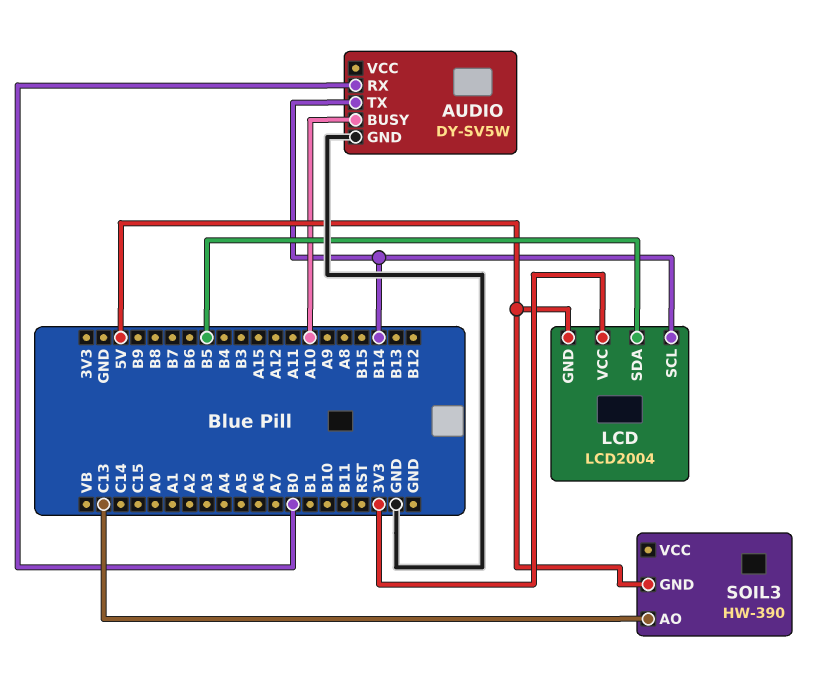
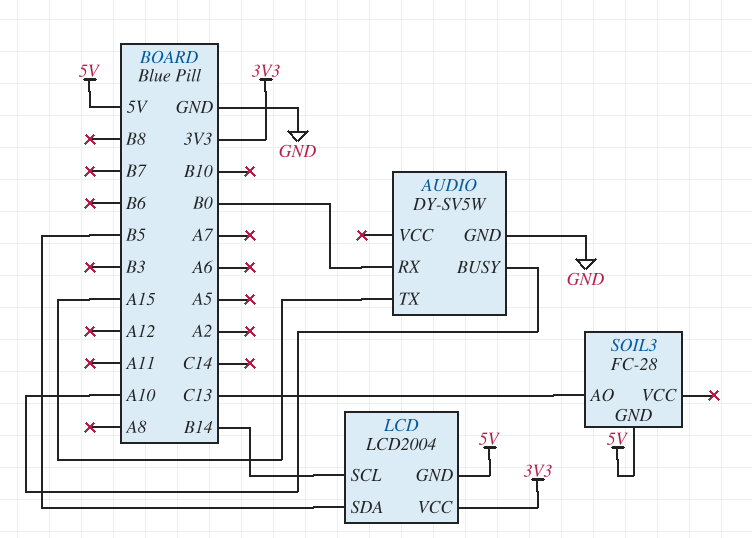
AUDIO pin TX: B14 -> A15
SOIL3: HW-390 -> FC-28

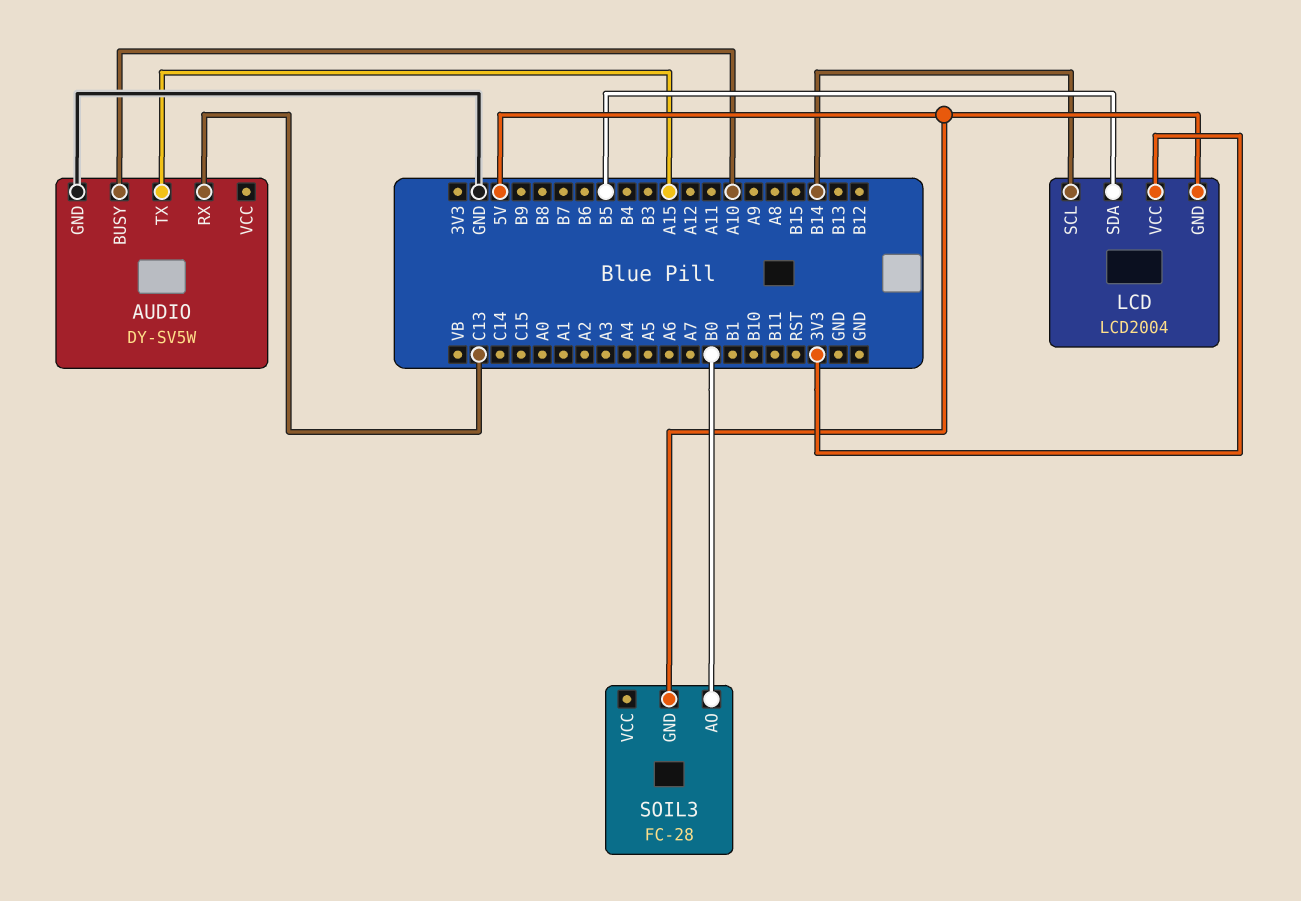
AUDIO pin RX: B0 -> C13
SOIL3 pin AO: C13 -> B0

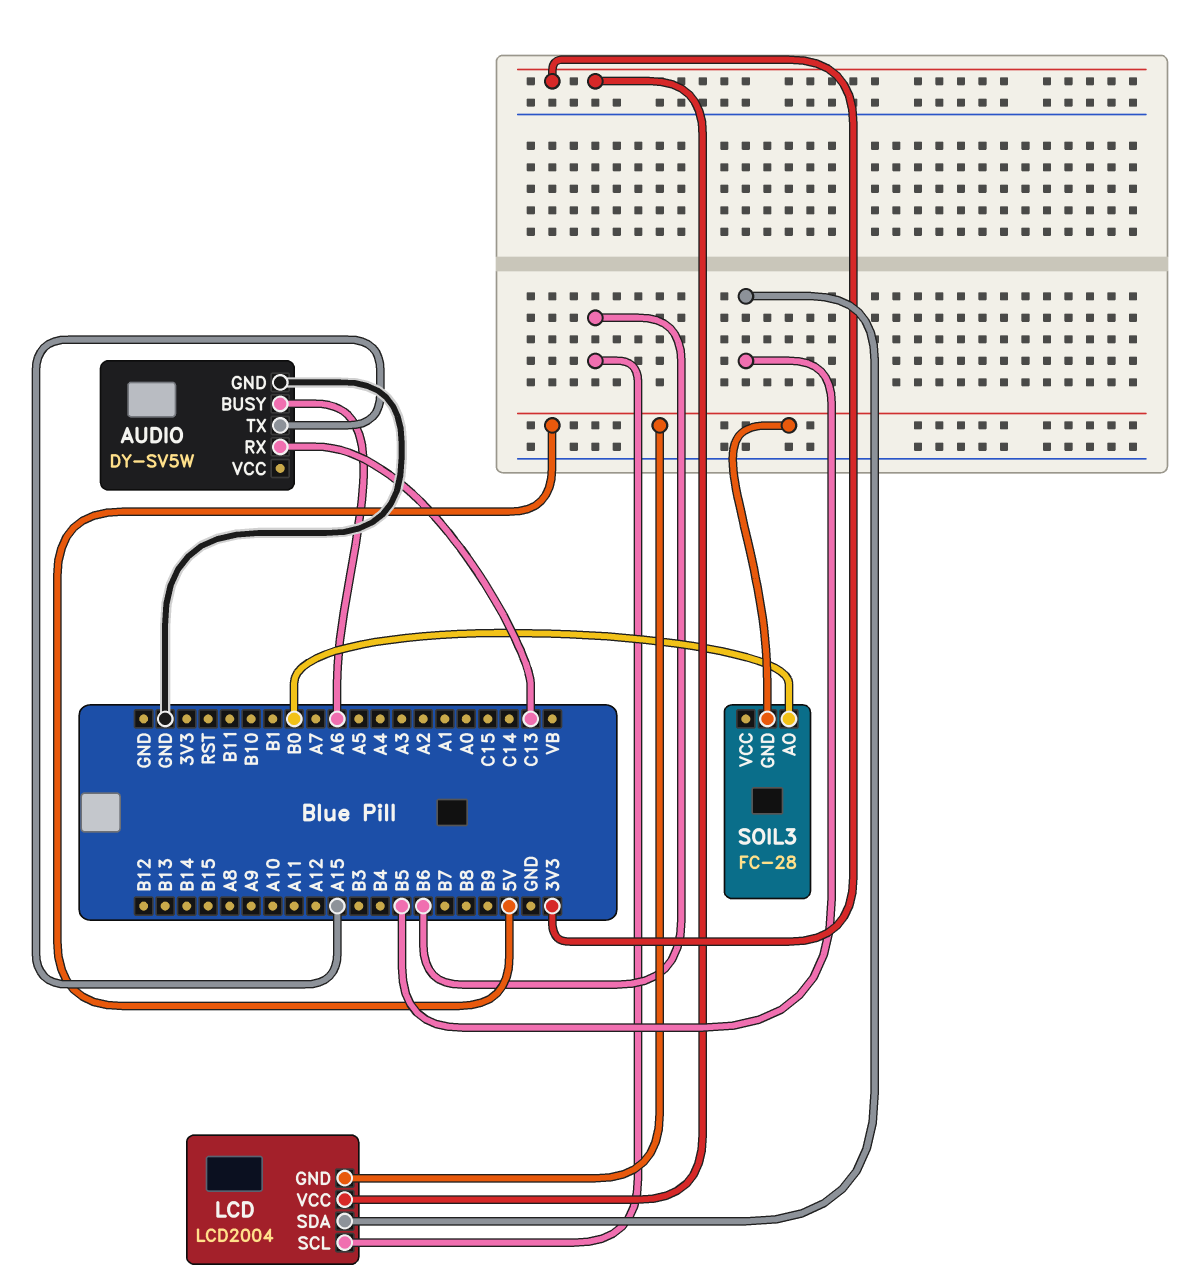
AUDIO pin BUSY: A10 -> A6
LCD pin SCL: B14 -> B6

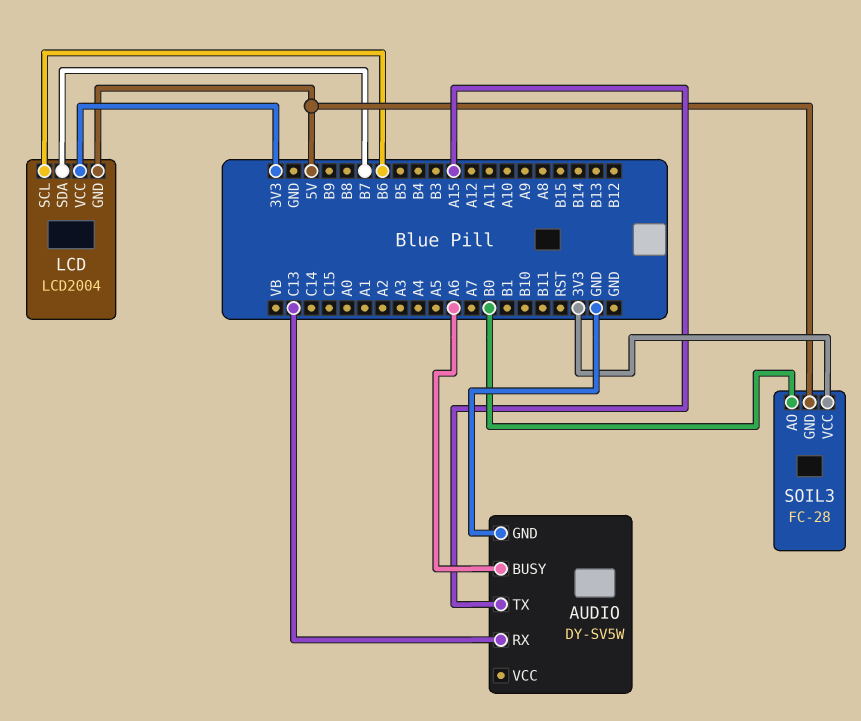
LCD pin SDA: B5 -> B7
SOIL3 pin VCC: none -> 3V3

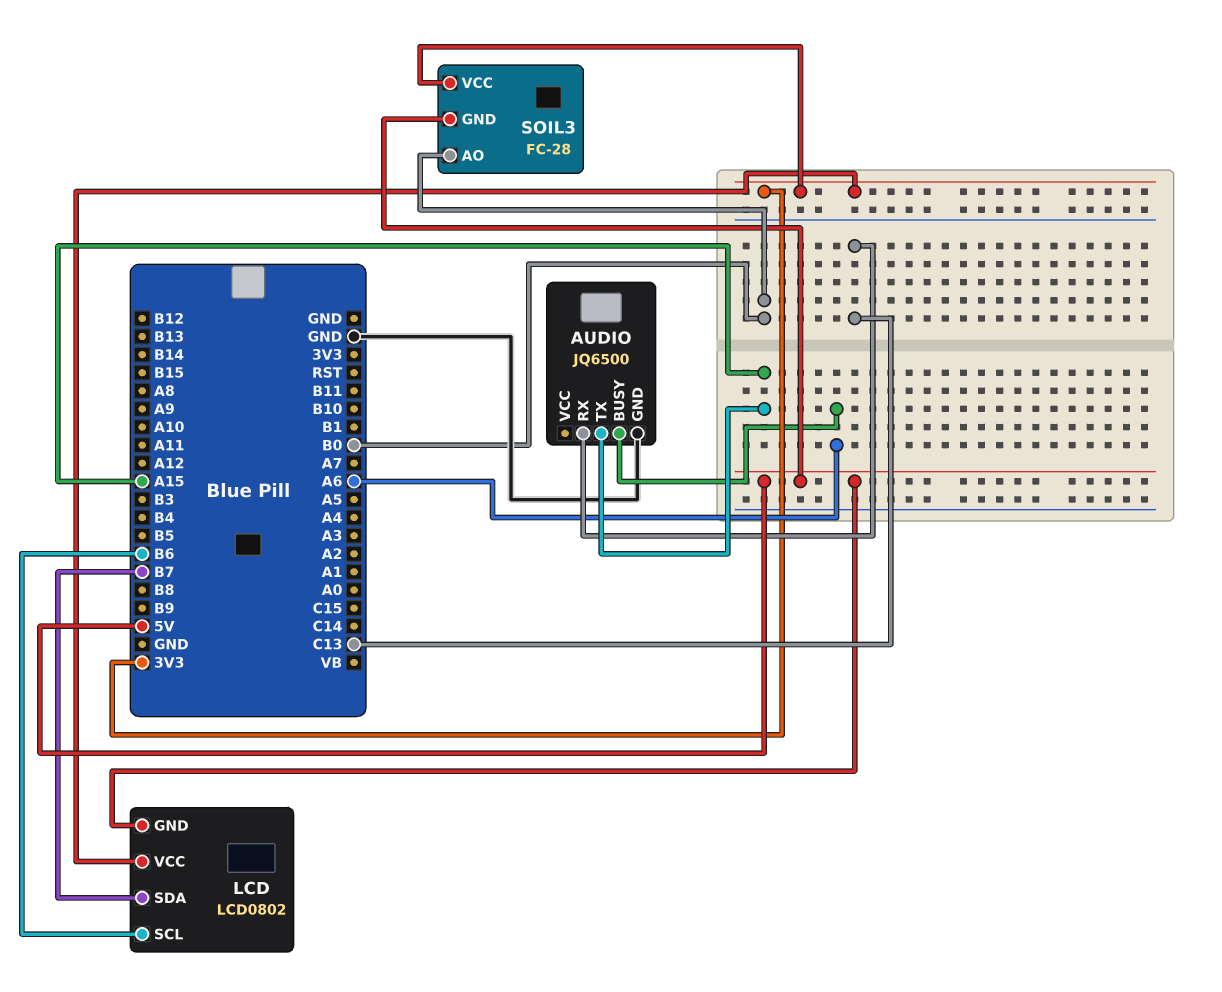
AUDIO: DY-SV5W -> JQ6500
LCD: LCD2004 -> LCD0802

